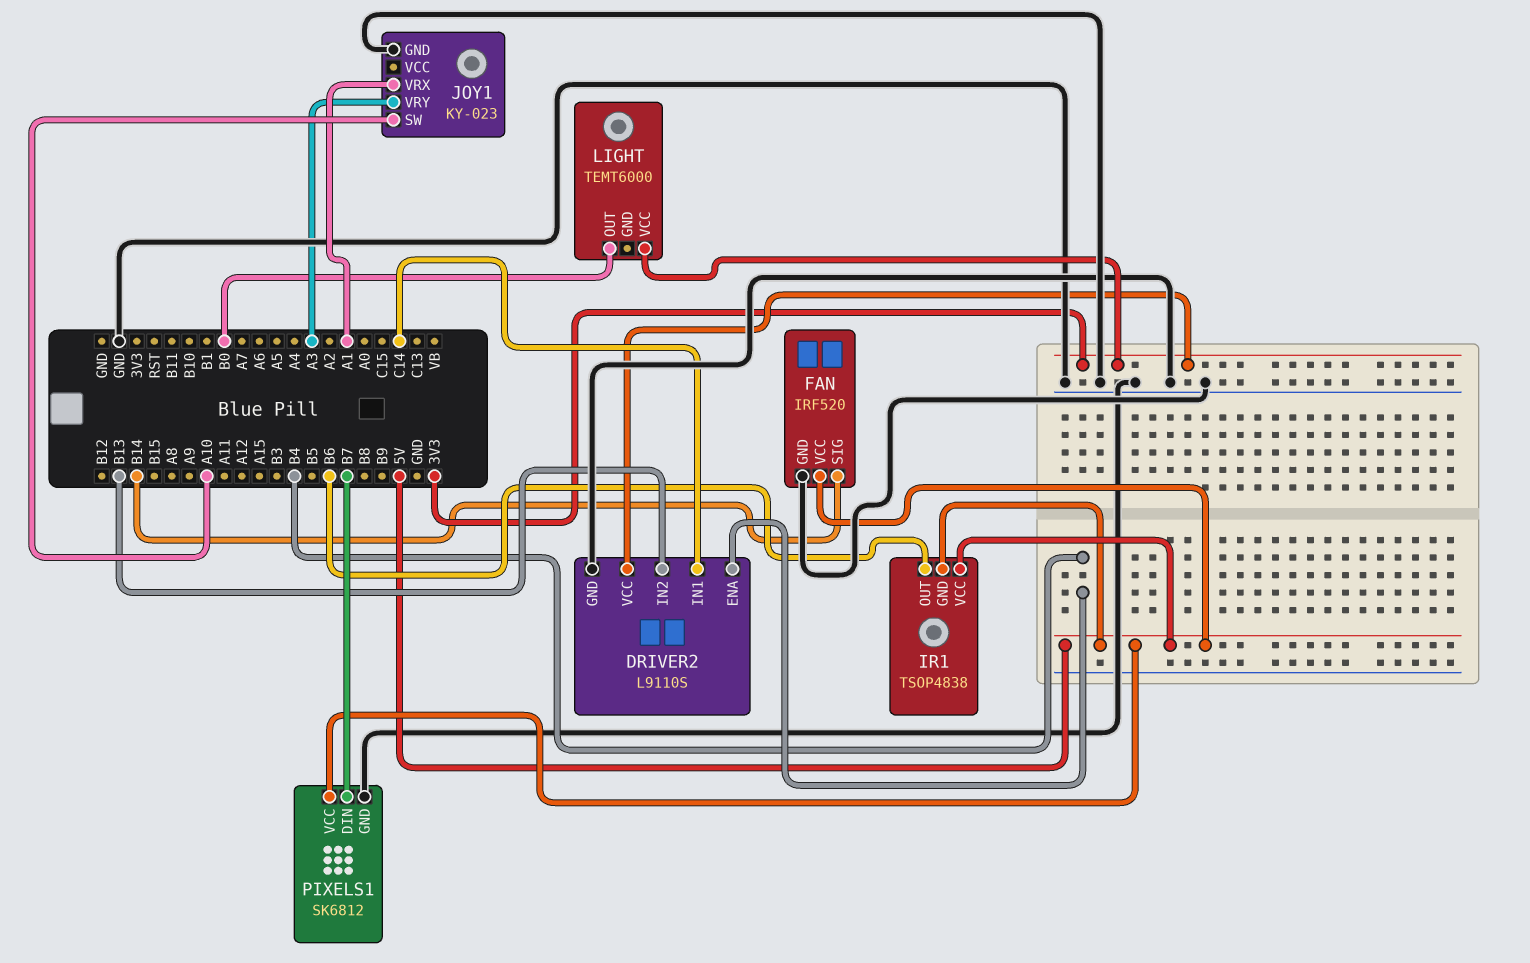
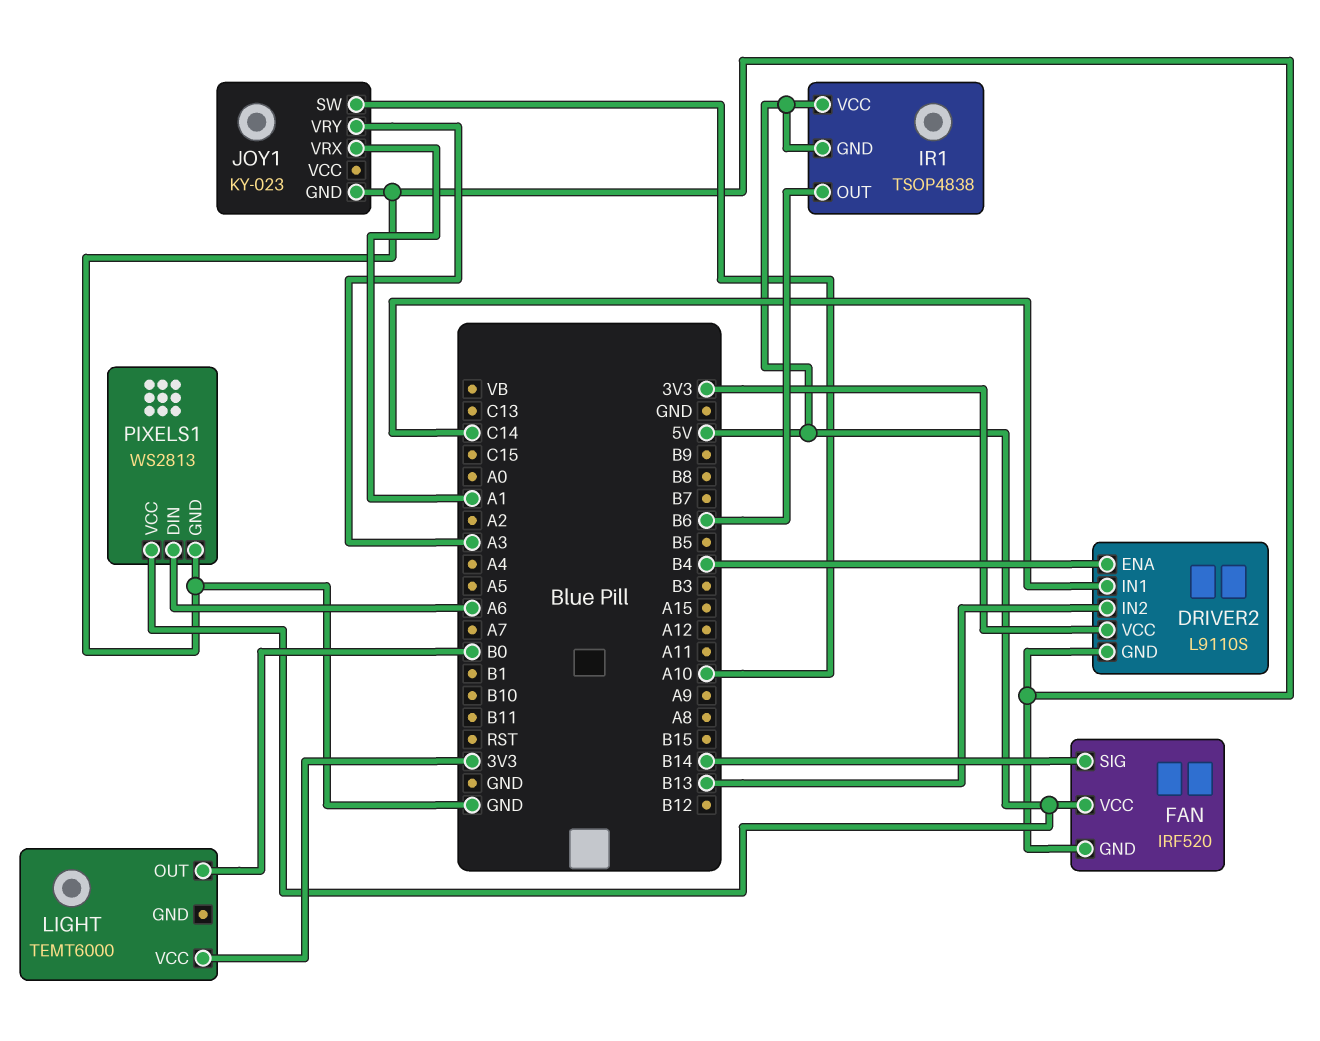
PIXELS1: SK6812 -> WS2813
PIXELS1 pin DIN: B7 -> A6

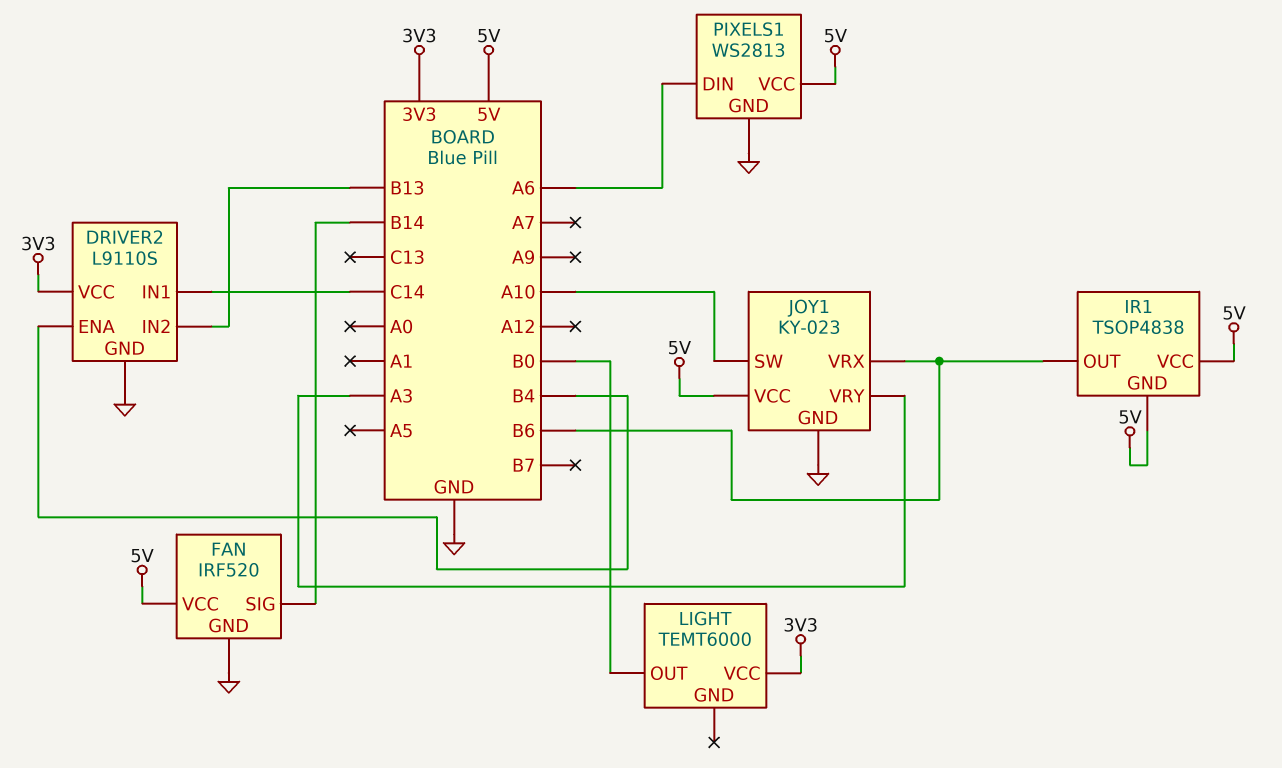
JOY1 pin VCC: none -> 5V
JOY1 pin VRX: A1 -> B6

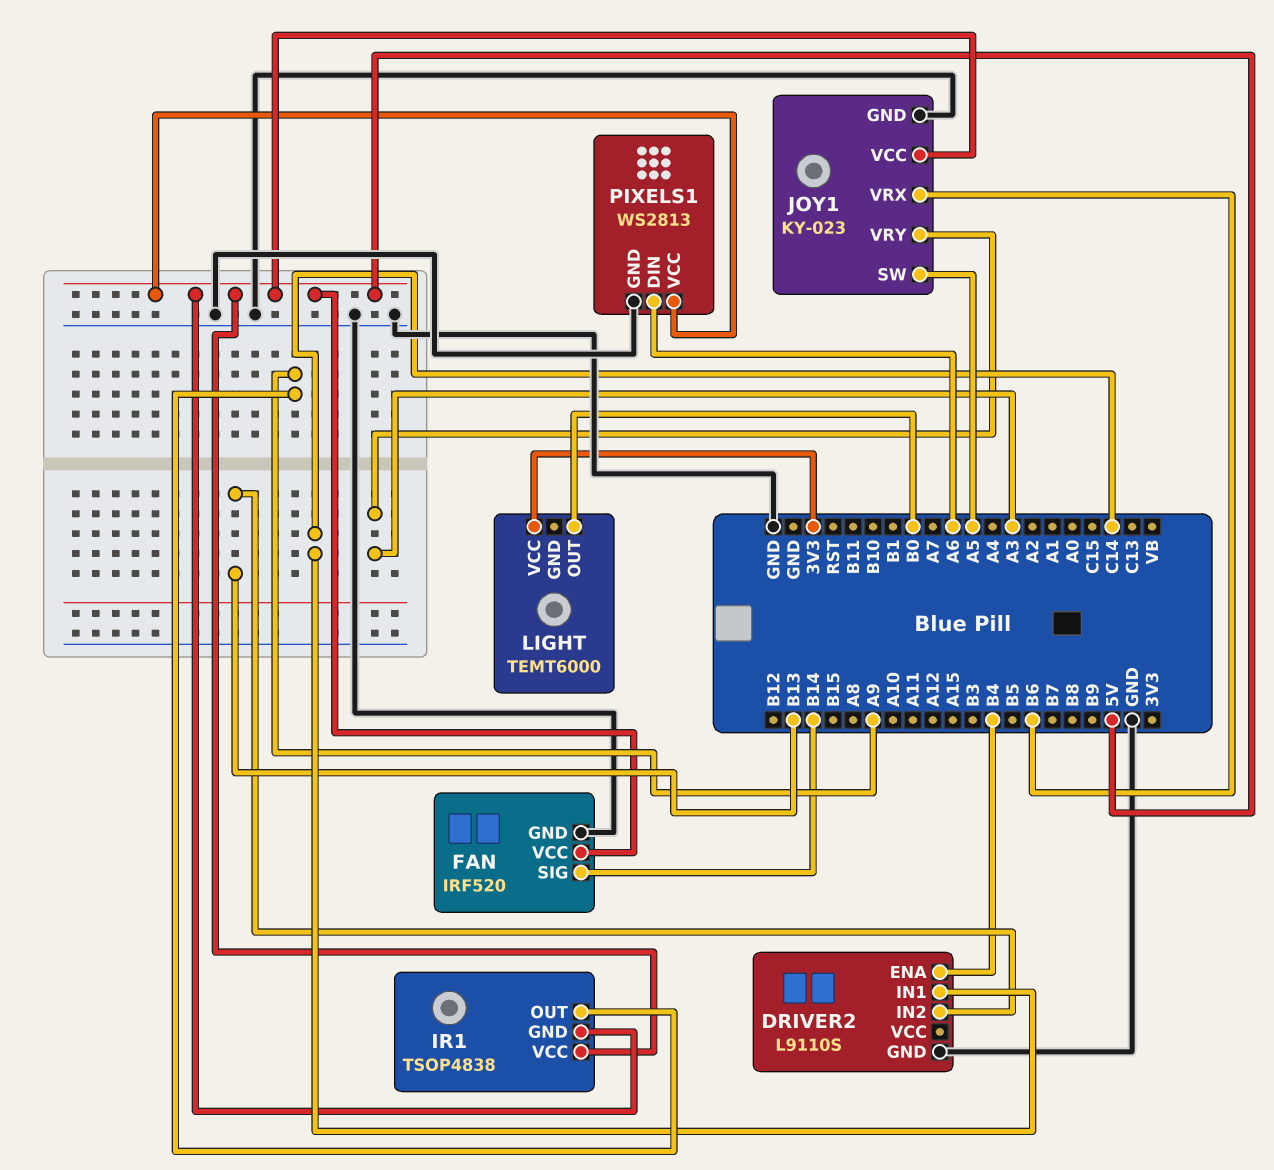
DRIVER2 pin VCC: 3V3 -> none
IR1 pin OUT: B6 -> A9
JOY1 pin SW: A10 -> A5

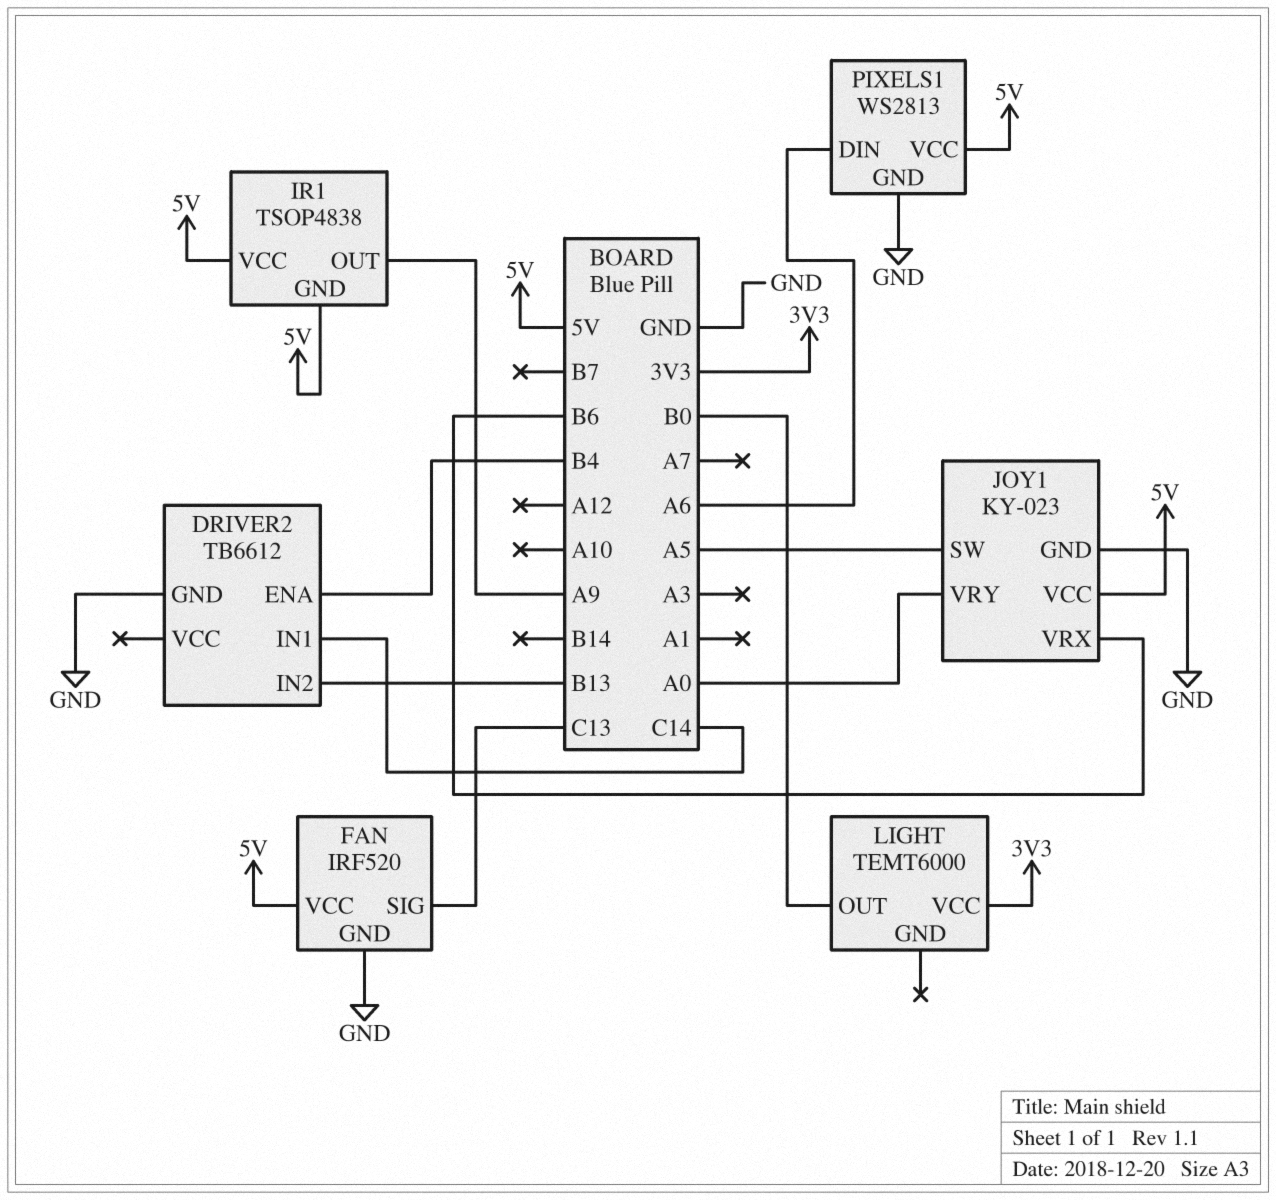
DRIVER2: L9110S -> TB6612
FAN pin SIG: B14 -> C13
JOY1 pin VRY: A3 -> A0

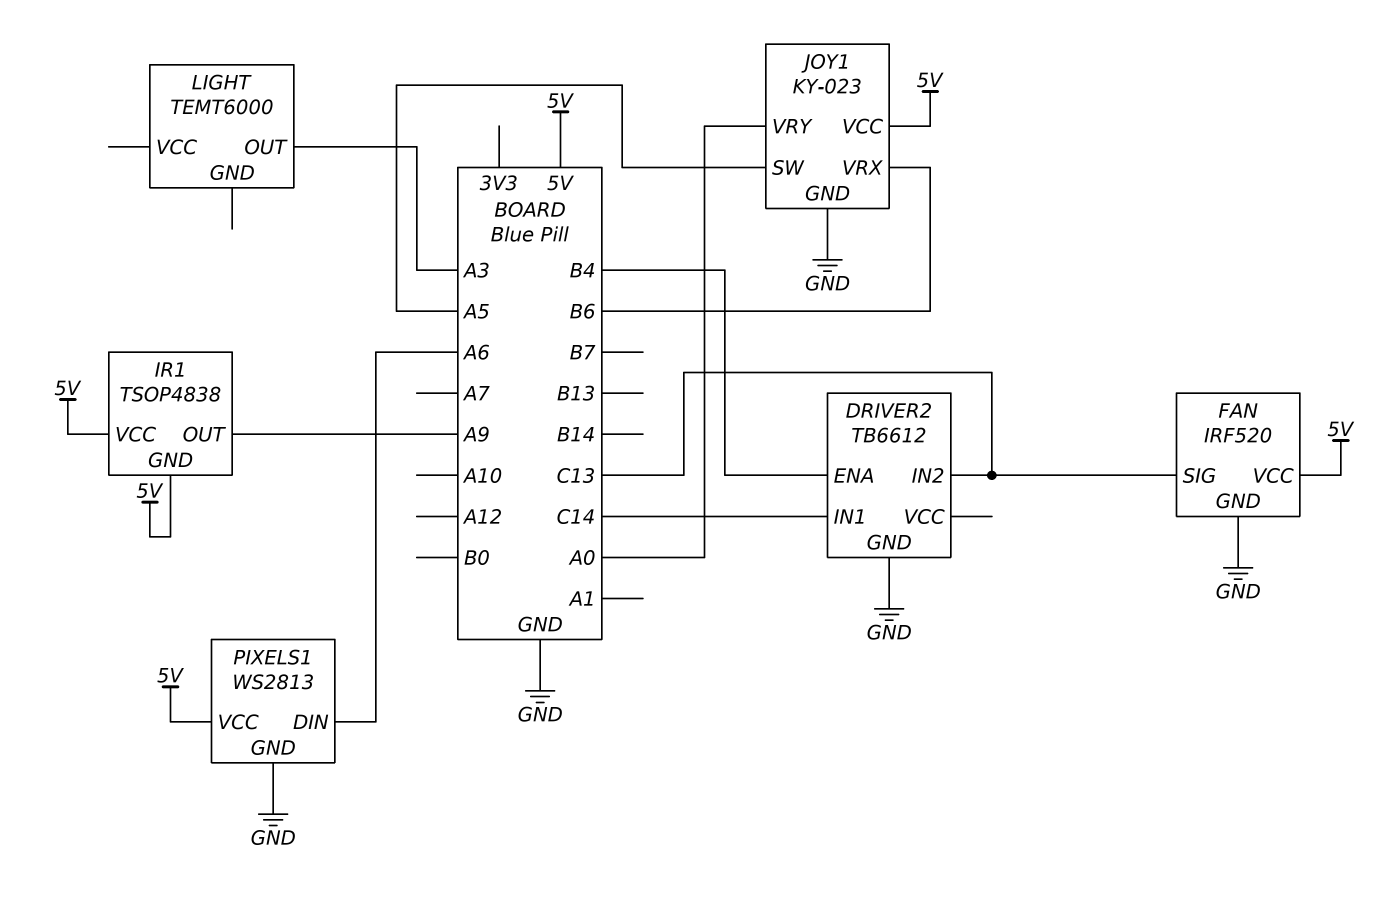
DRIVER2 pin IN2: B13 -> C13
LIGHT pin OUT: B0 -> A3
LIGHT pin VCC: 3V3 -> none

